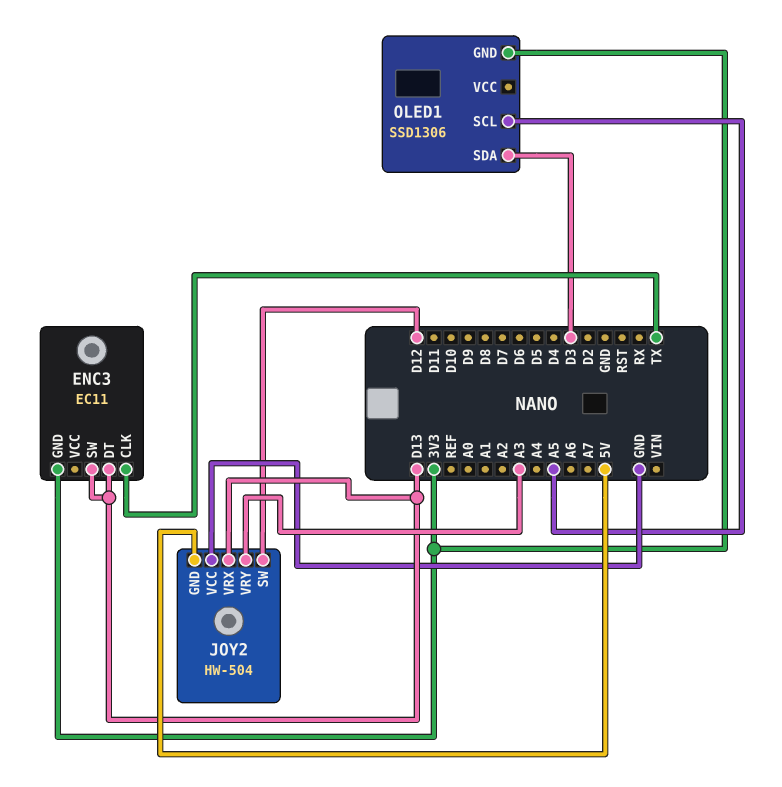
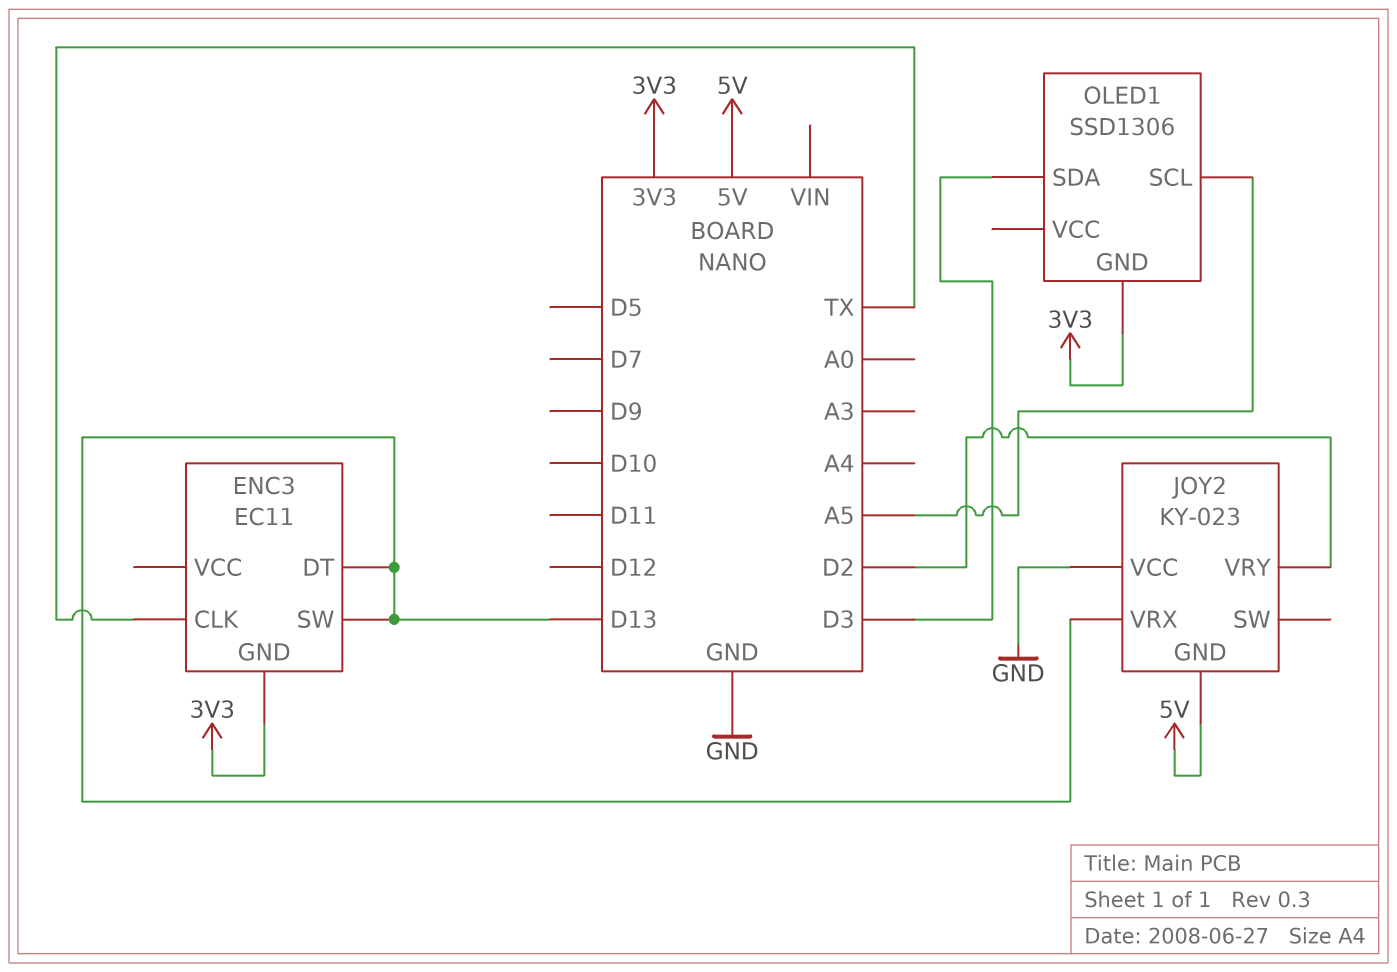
JOY2: HW-504 -> KY-023
JOY2 pin SW: D12 -> none
JOY2 pin VRY: A3 -> D2

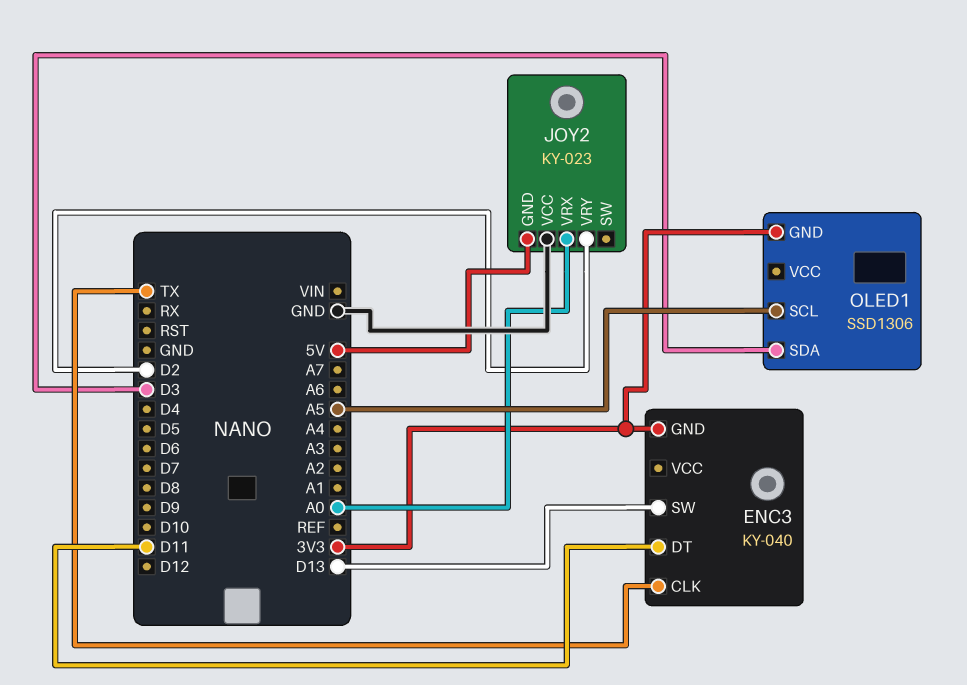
ENC3: EC11 -> KY-040
ENC3 pin DT: D13 -> D11
JOY2 pin VRX: D13 -> A0

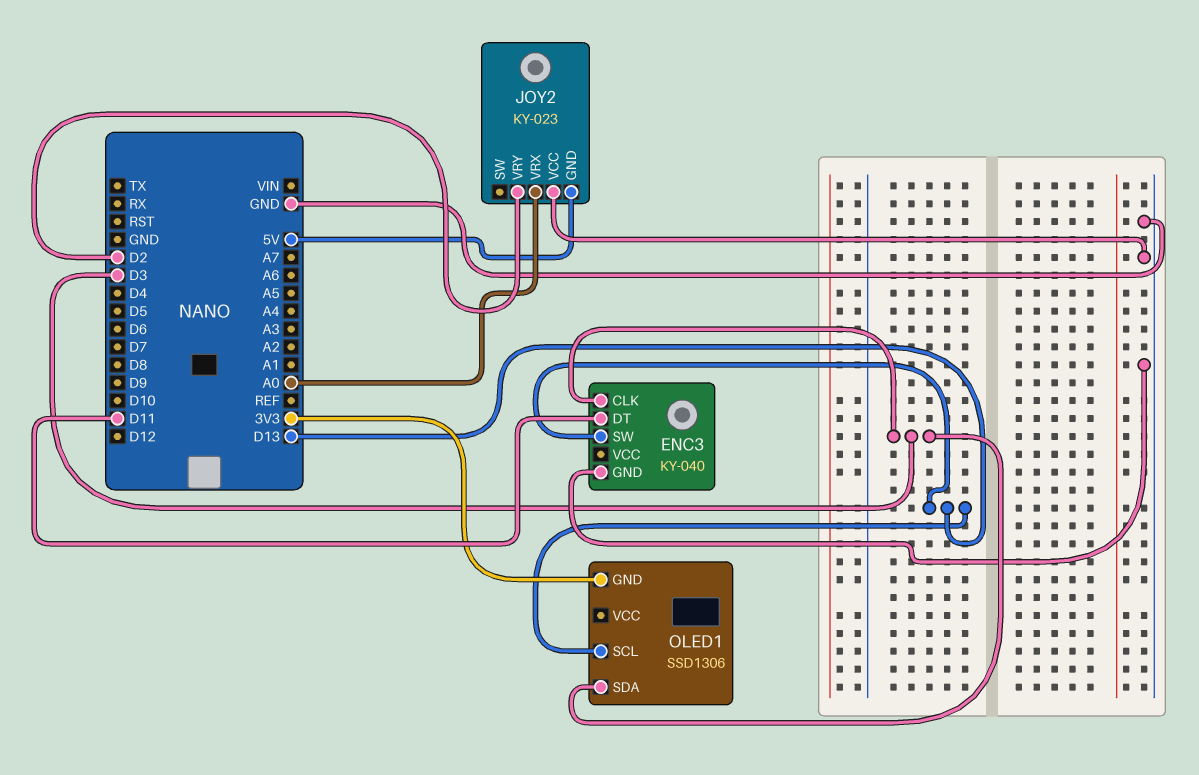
ENC3 pin CLK: TX -> D3
ENC3 pin GND: 3V3 -> GND
OLED1 pin SCL: A5 -> D13

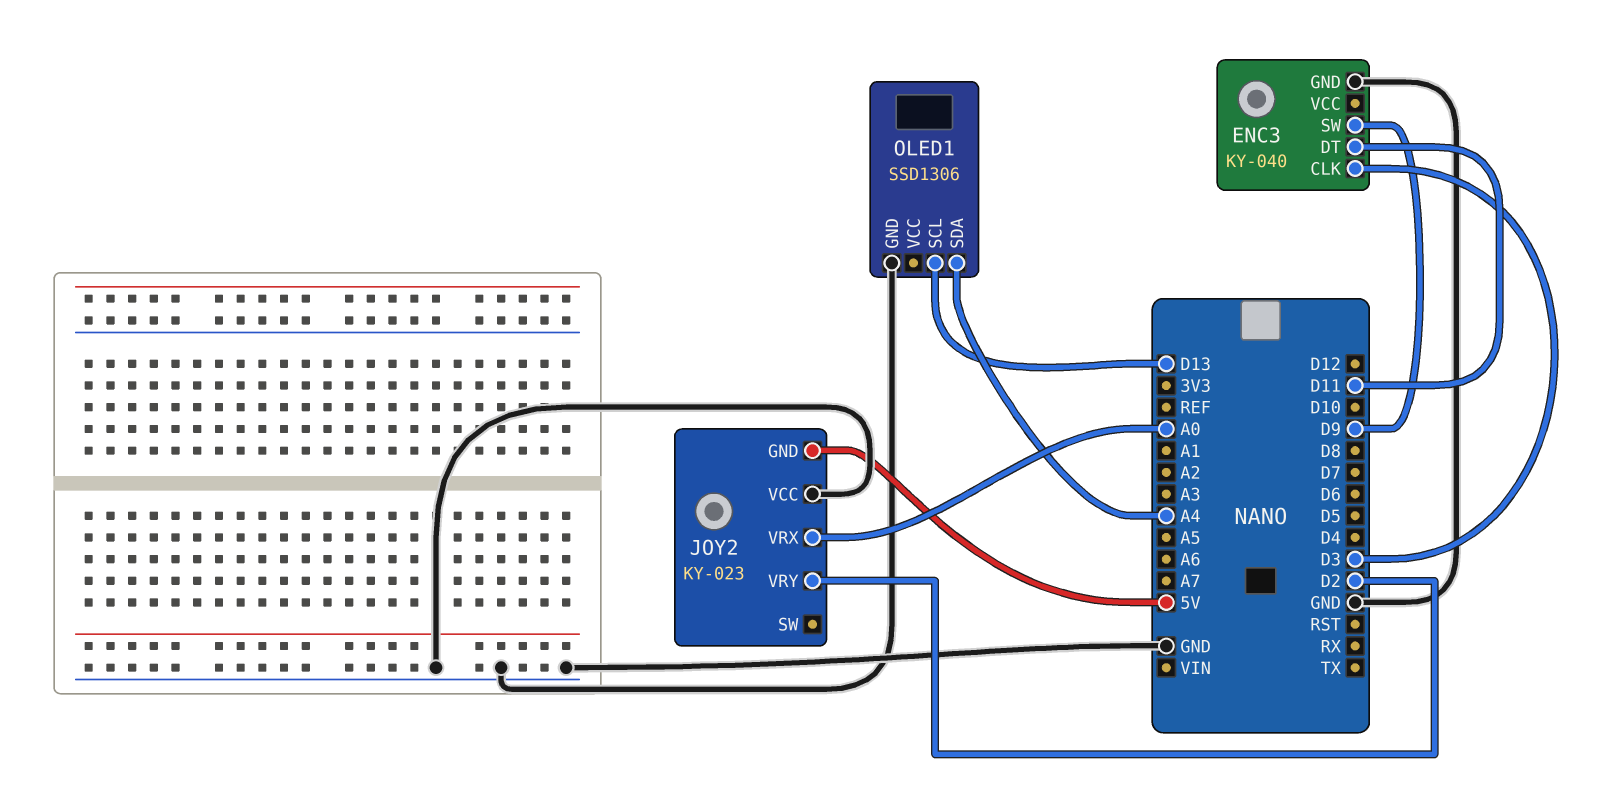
ENC3 pin SW: D13 -> D9
OLED1 pin GND: 3V3 -> GND
OLED1 pin SDA: D3 -> A4

